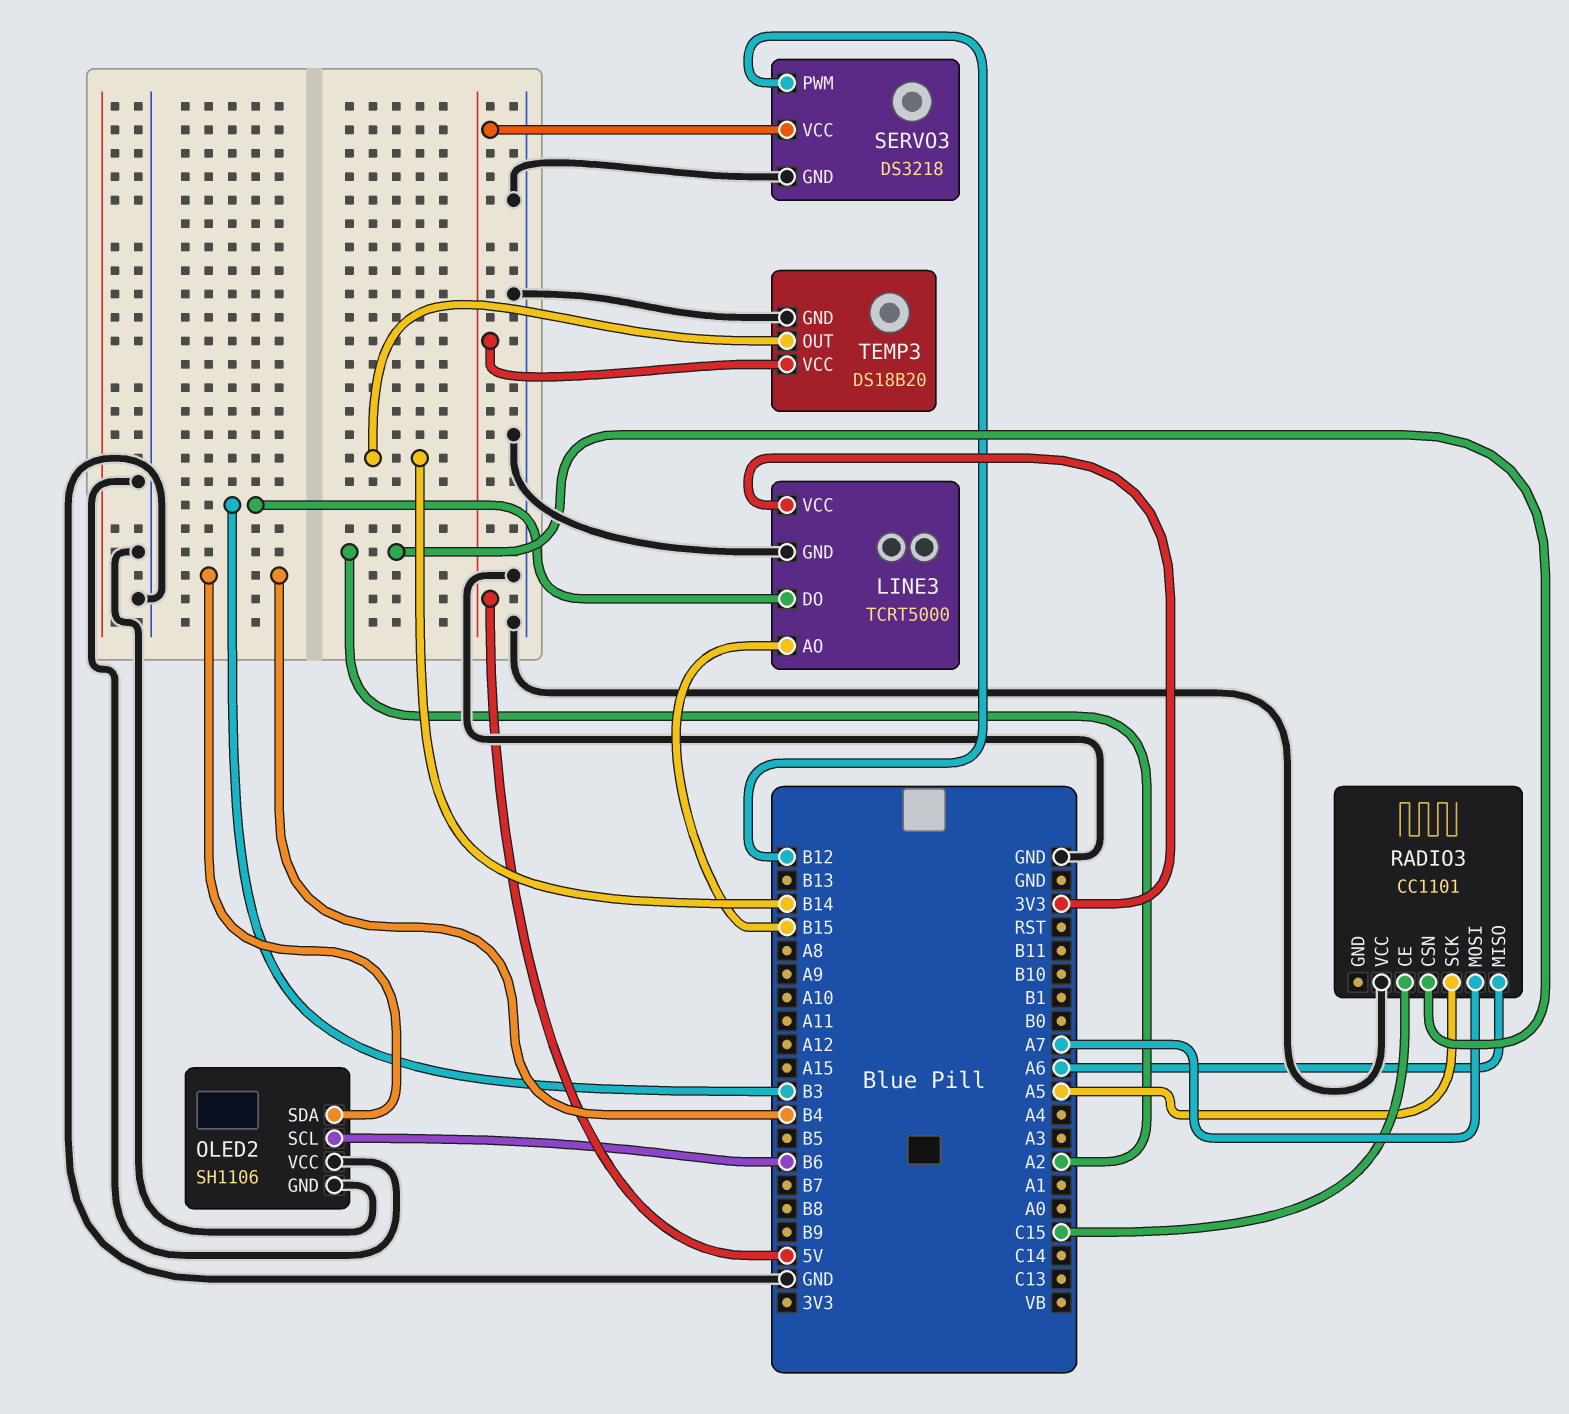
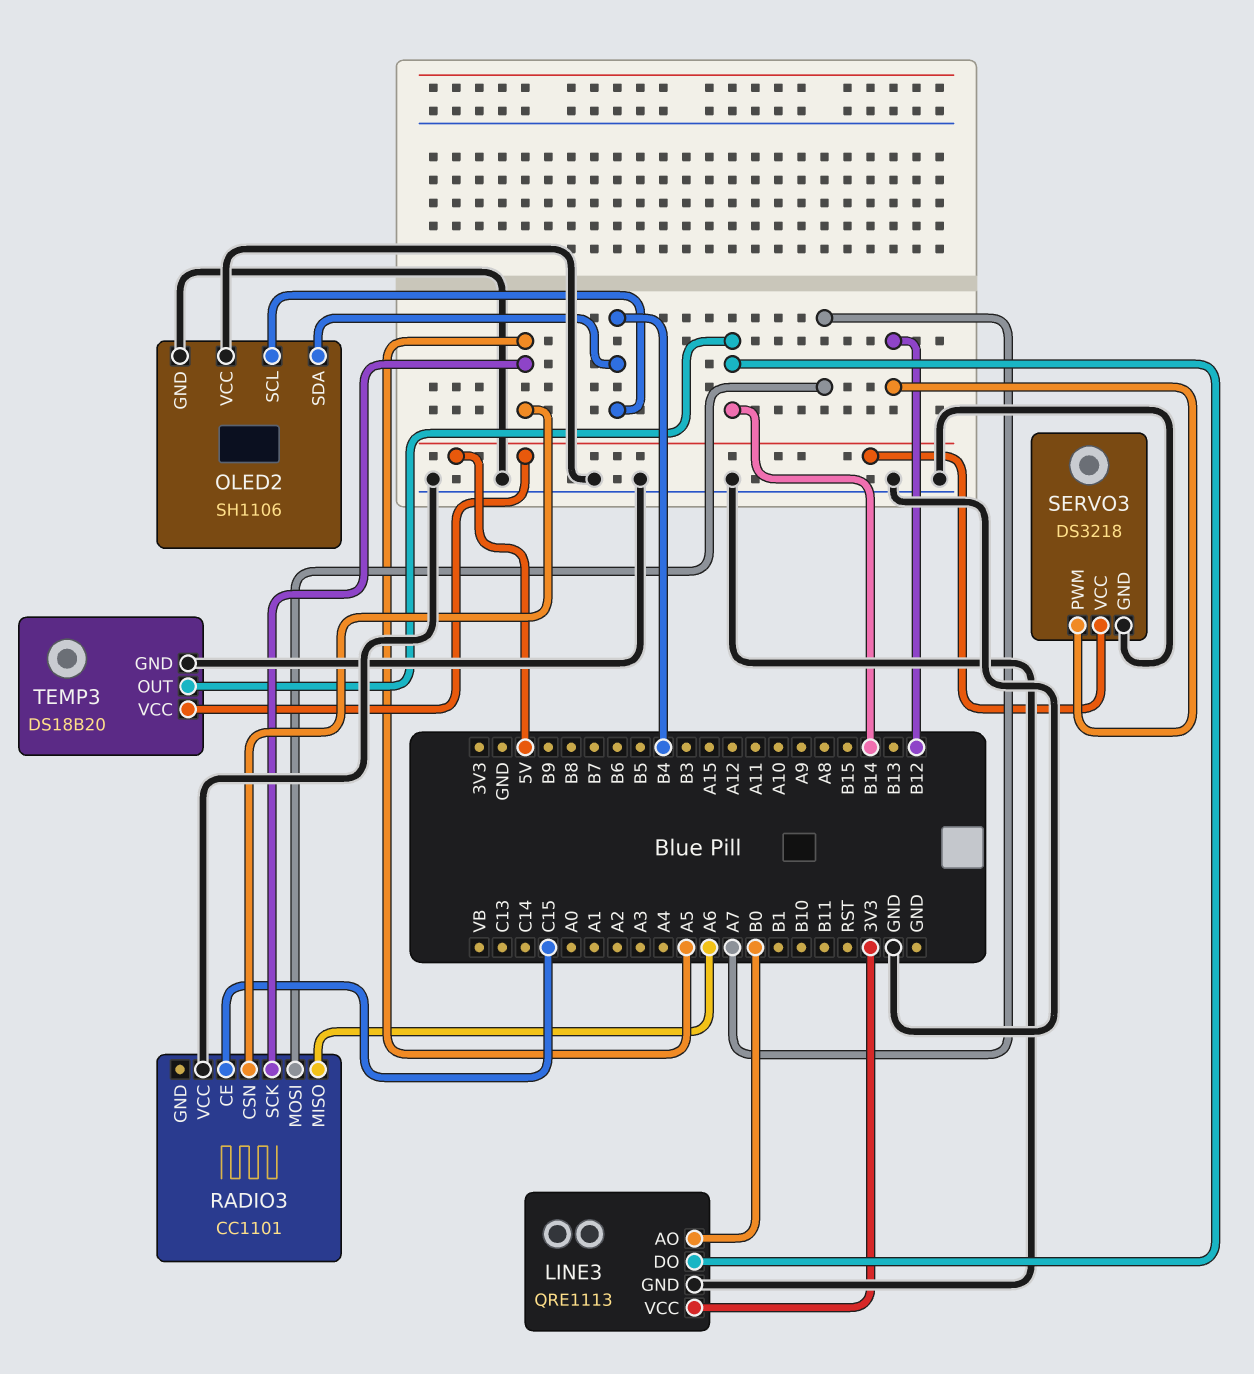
LINE3: TCRT5000 -> QRE1113
LINE3 pin AO: B15 -> B0
LINE3 pin DO: B3 -> B14
OLED2 pin SCL: B6 -> B4
RADIO3 pin CSN: A2 -> A5

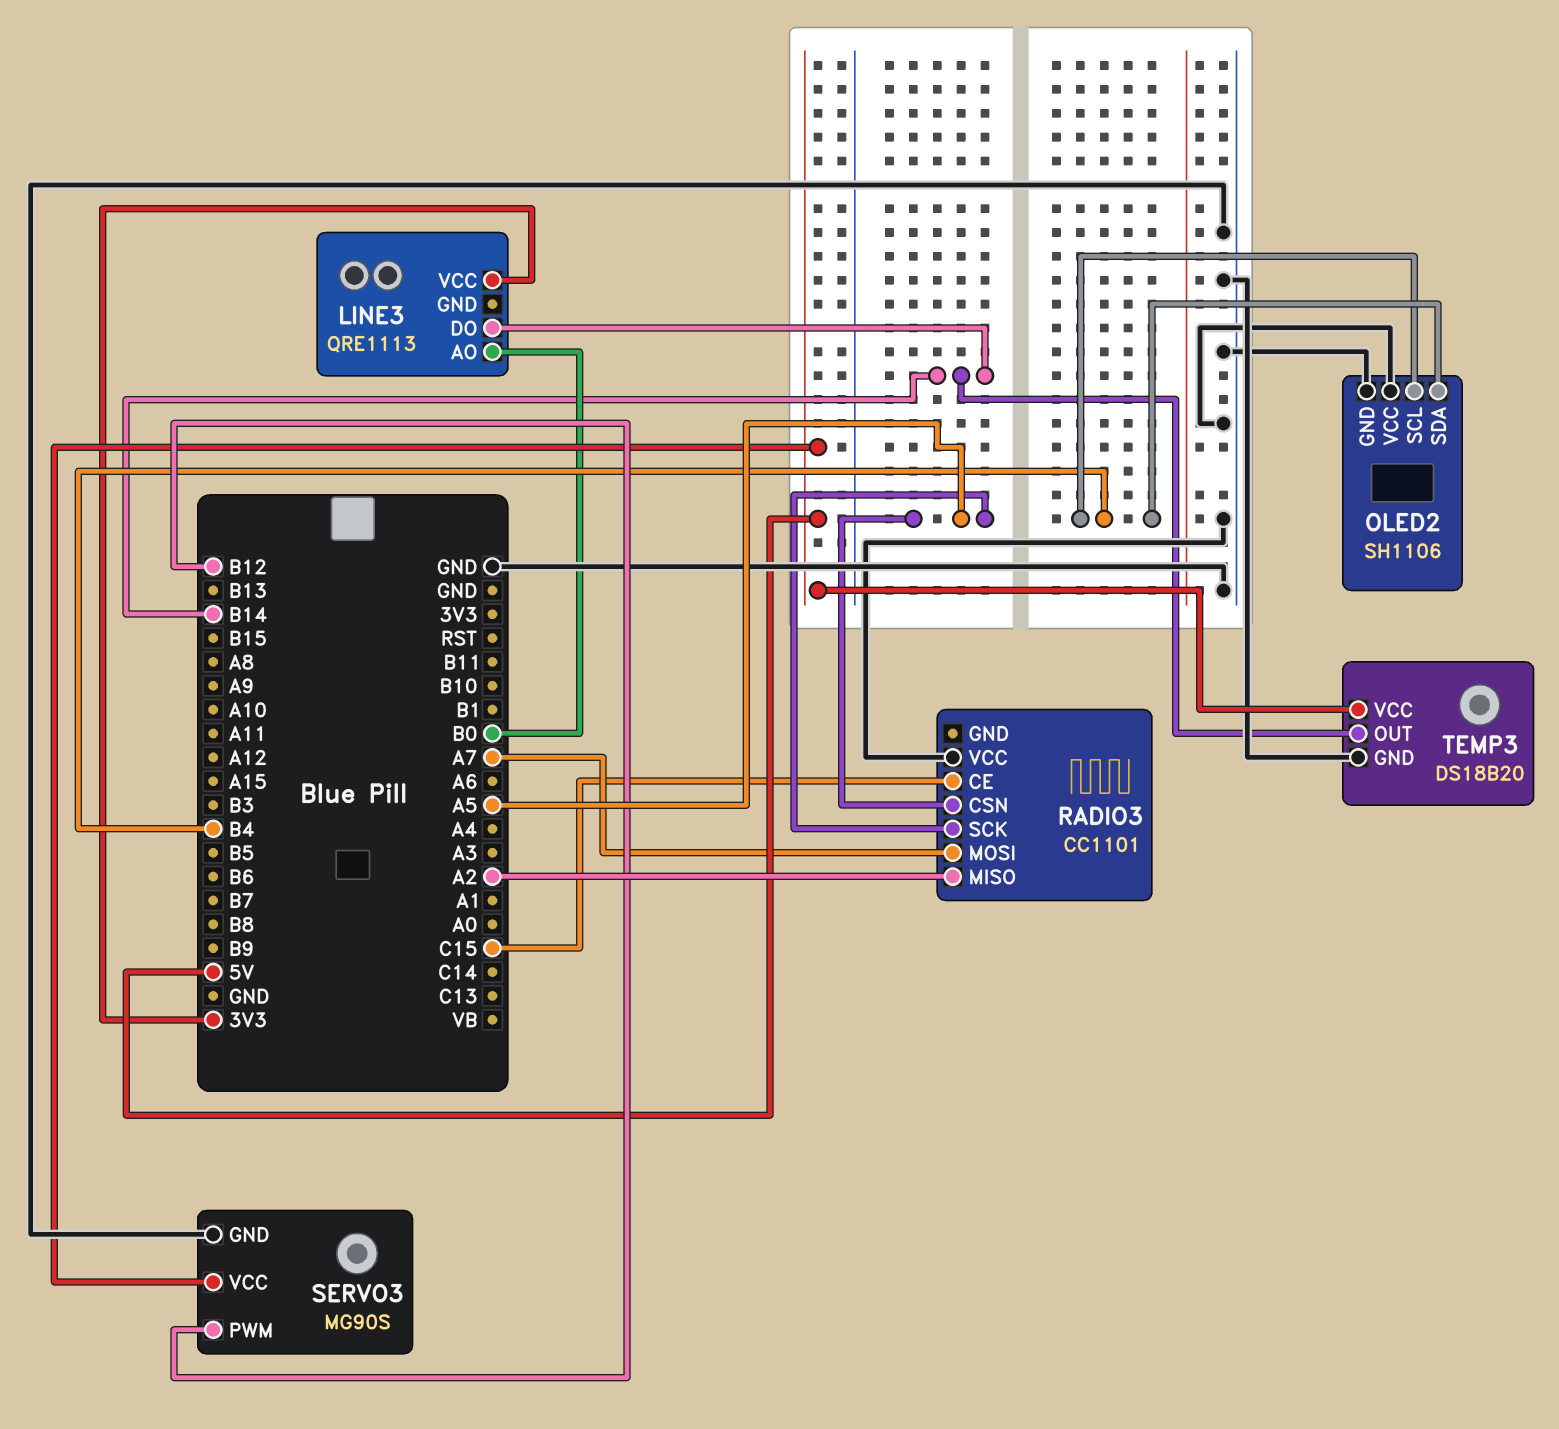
LINE3 pin GND: GND -> none
RADIO3 pin MISO: A6 -> A2
SERVO3: DS3218 -> MG90S

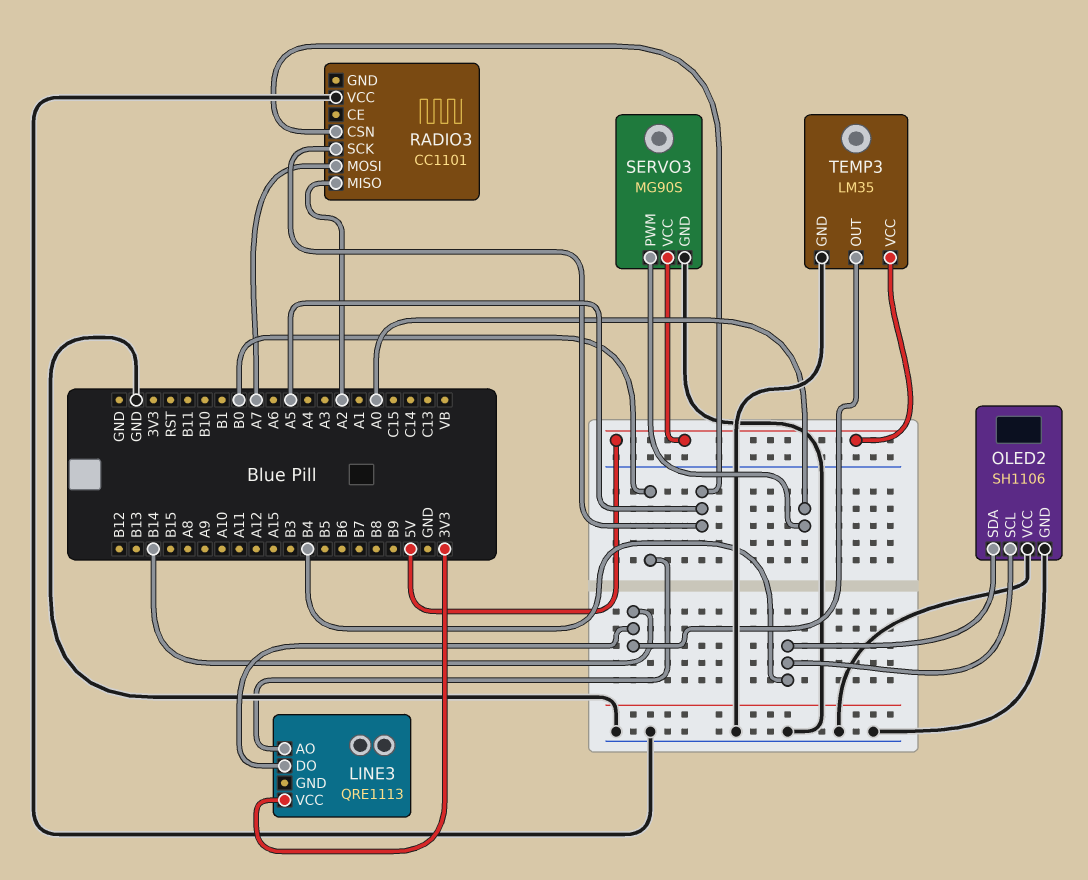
RADIO3 pin CE: C15 -> none
SERVO3 pin PWM: B12 -> A0
TEMP3: DS18B20 -> LM35

